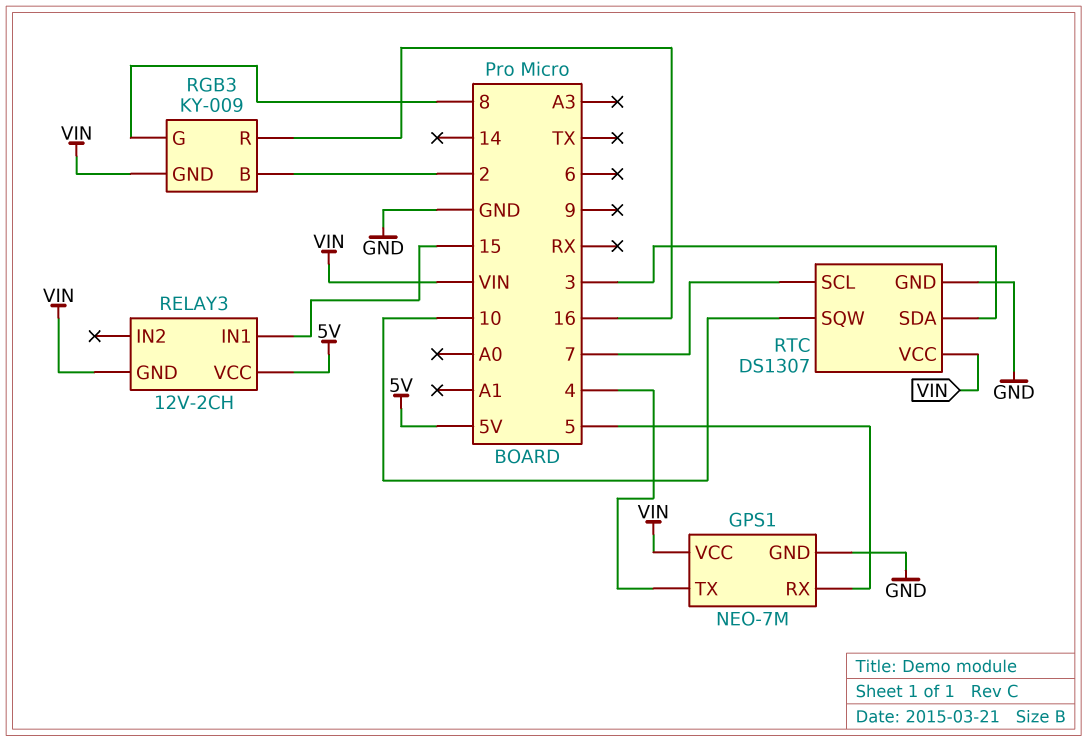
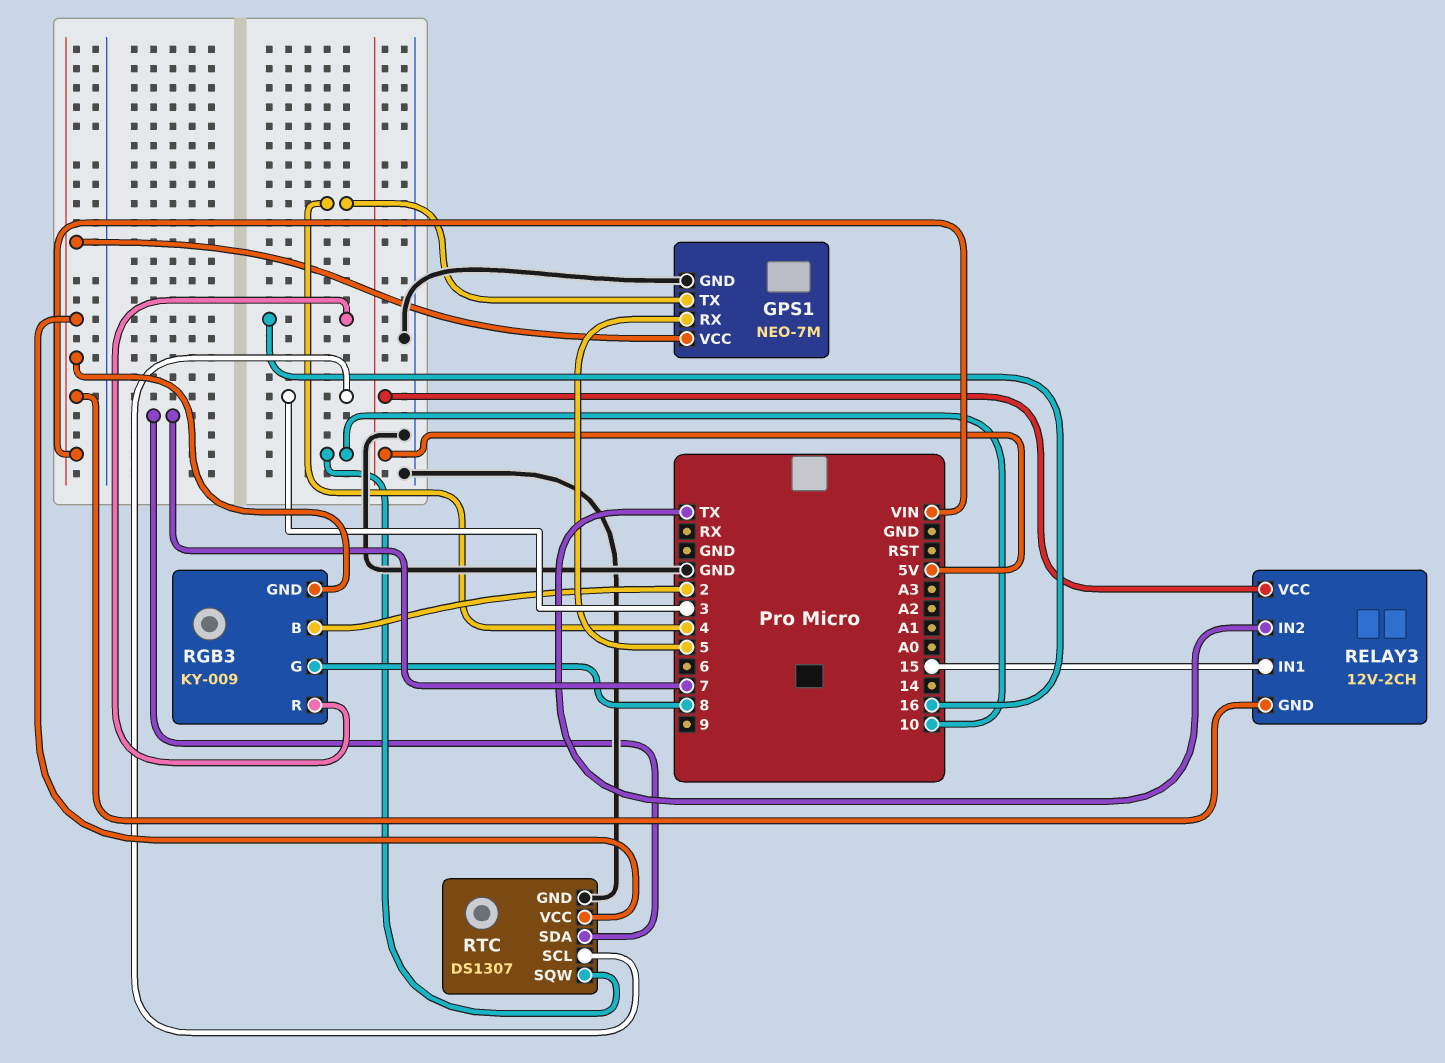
RELAY3 pin IN2: none -> TX
RTC pin SCL: 7 -> 3
RTC pin SDA: 3 -> 7

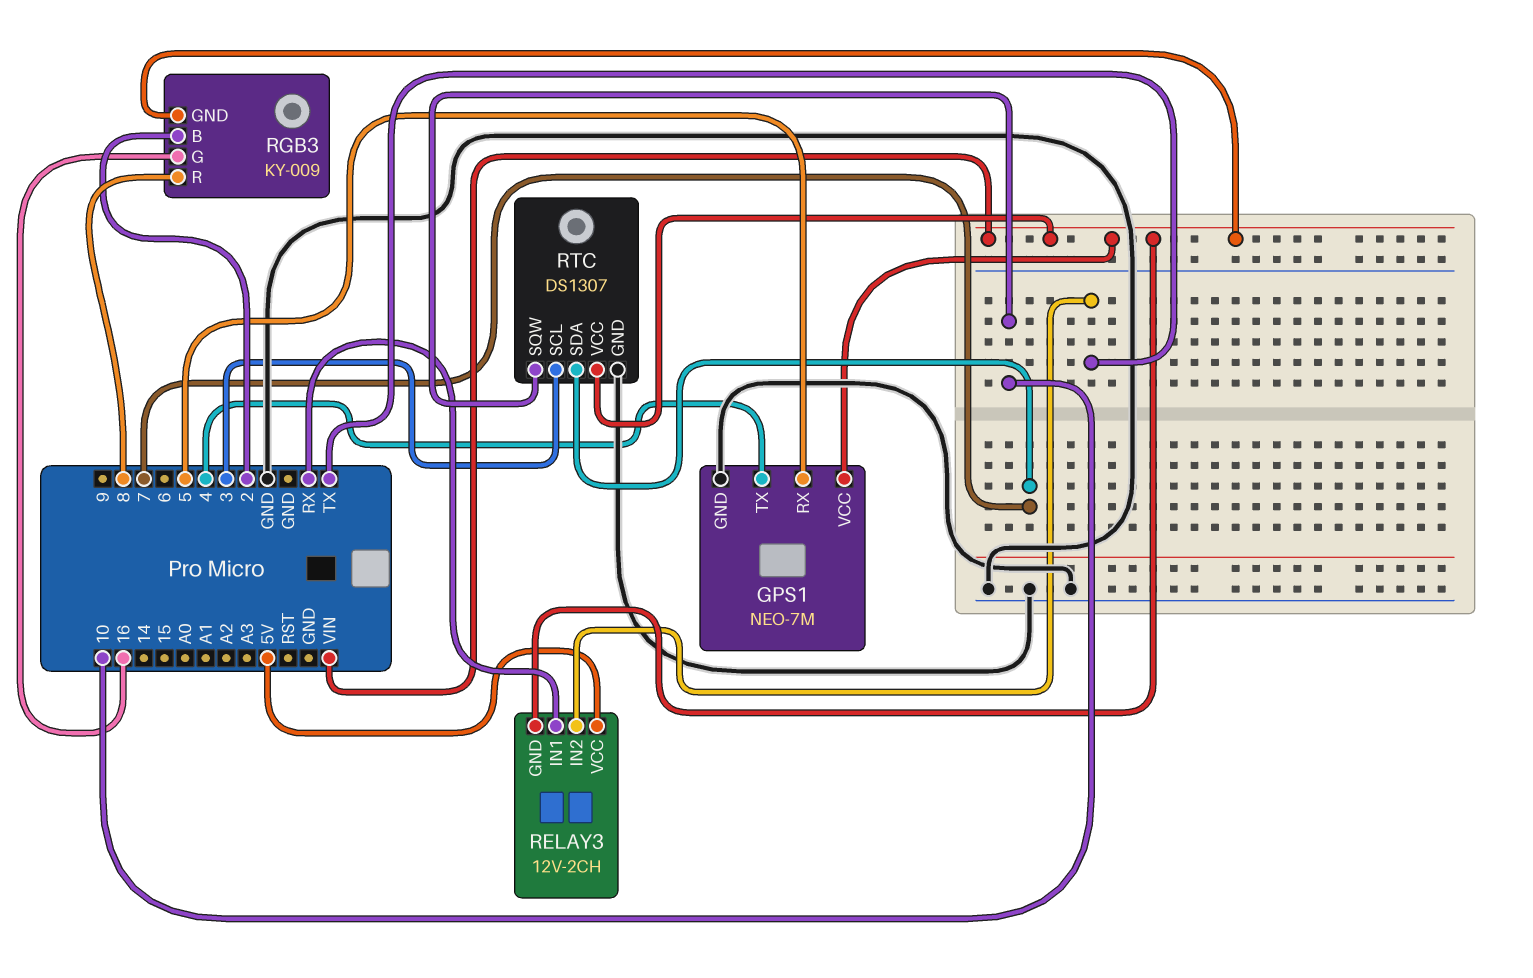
RELAY3 pin IN1: 15 -> RX
RGB3 pin G: 8 -> 16
RGB3 pin R: 16 -> 8

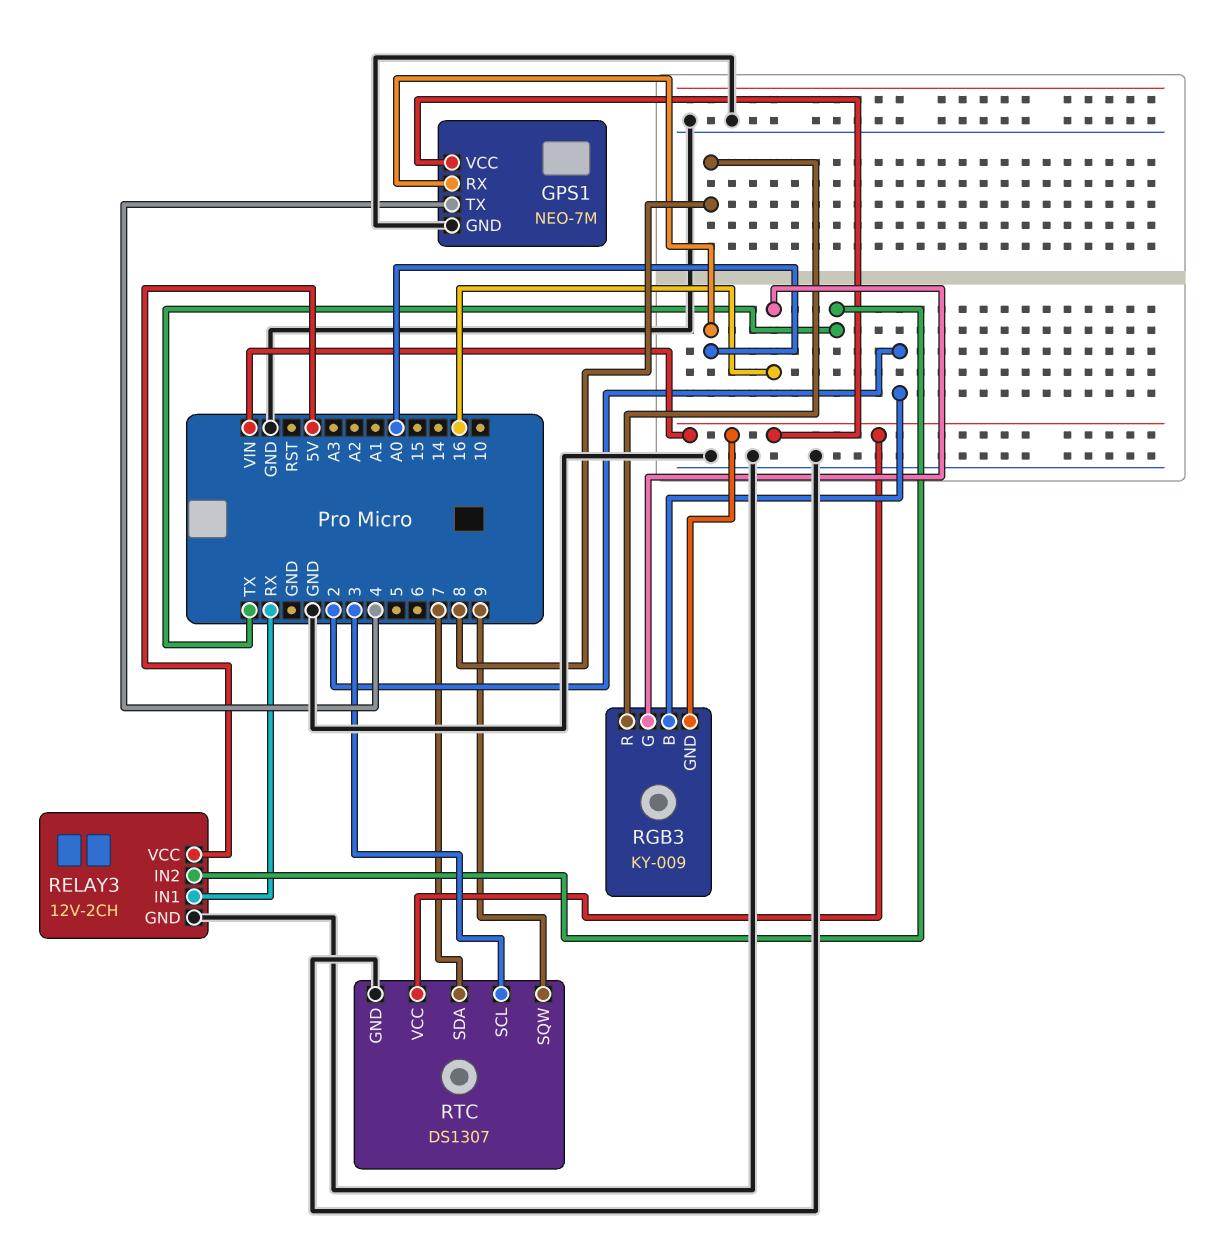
GPS1 pin RX: 5 -> A0
RELAY3 pin GND: VIN -> GND
RTC pin SQW: 10 -> 9

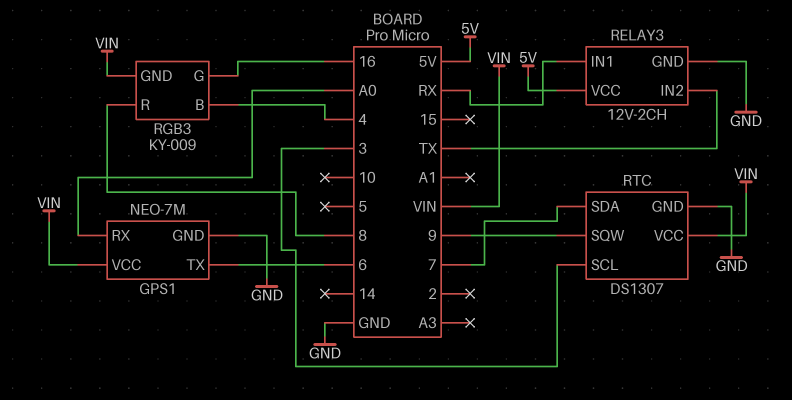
GPS1 pin TX: 4 -> 6
RGB3 pin B: 2 -> 4

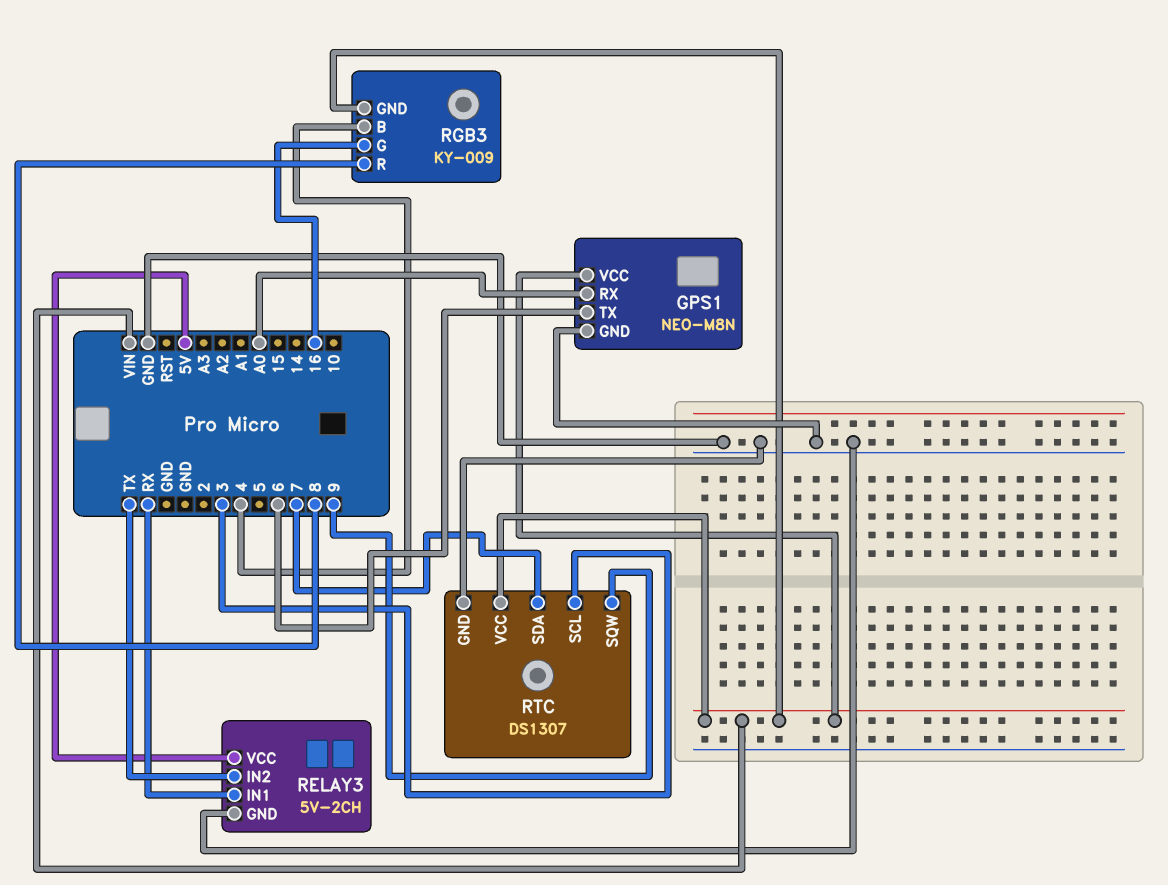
GPS1: NEO-7M -> NEO-M8N
RELAY3: 12V-2CH -> 5V-2CH

